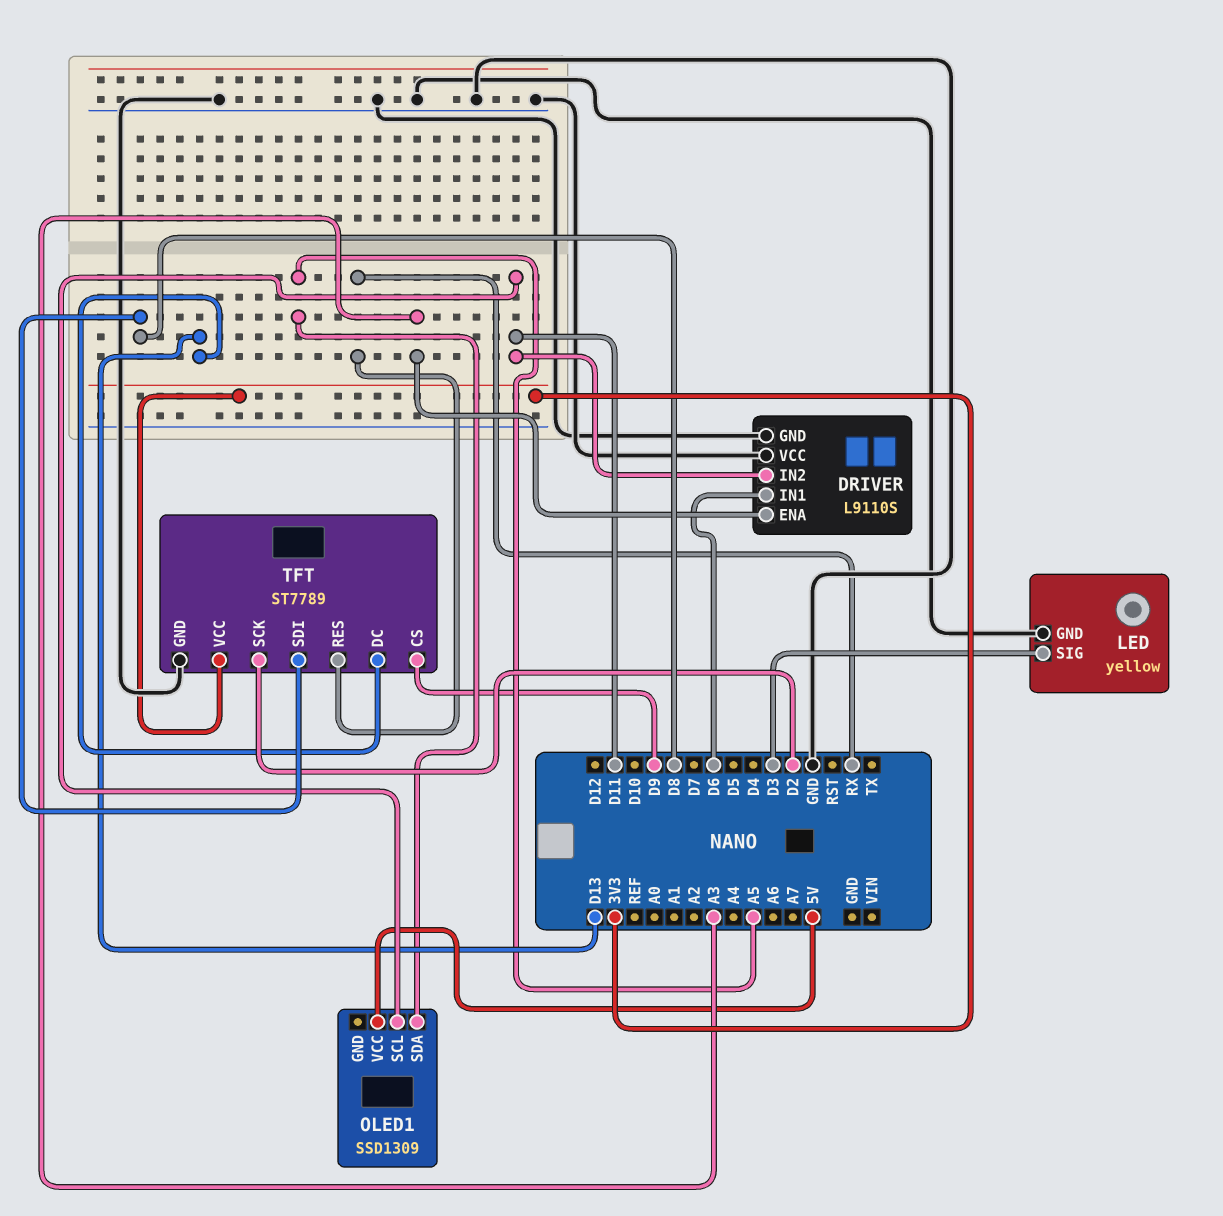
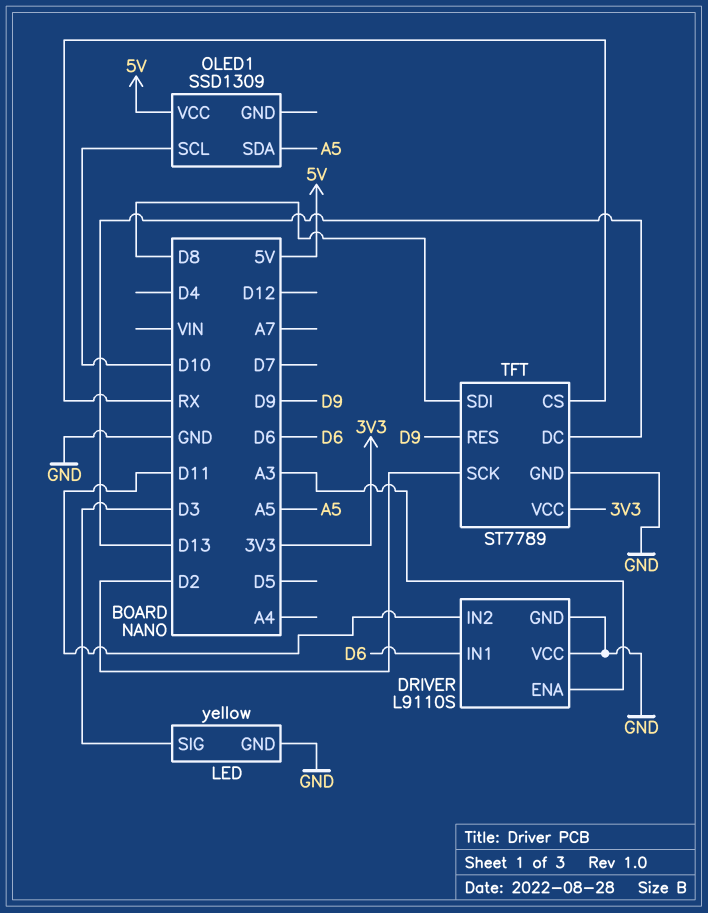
OLED1 pin SCL: D11 -> D10
TFT pin CS: D9 -> RX
TFT pin RES: RX -> D9

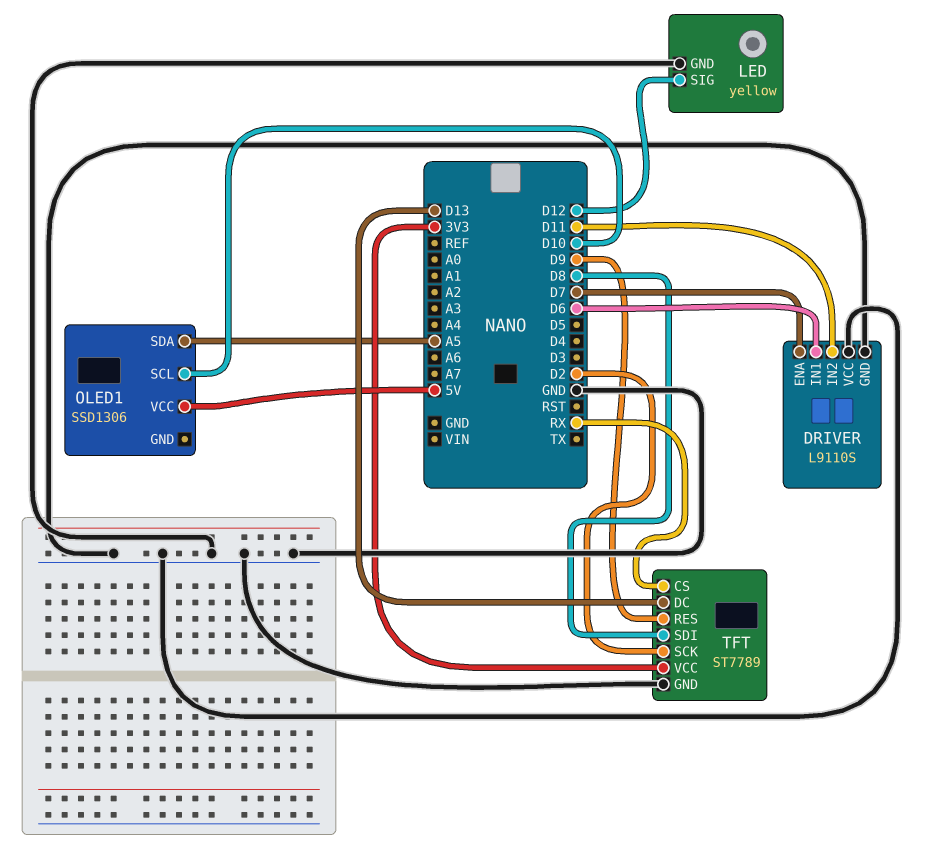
DRIVER pin ENA: A3 -> D7
LED pin SIG: D3 -> D12
OLED1: SSD1309 -> SSD1306

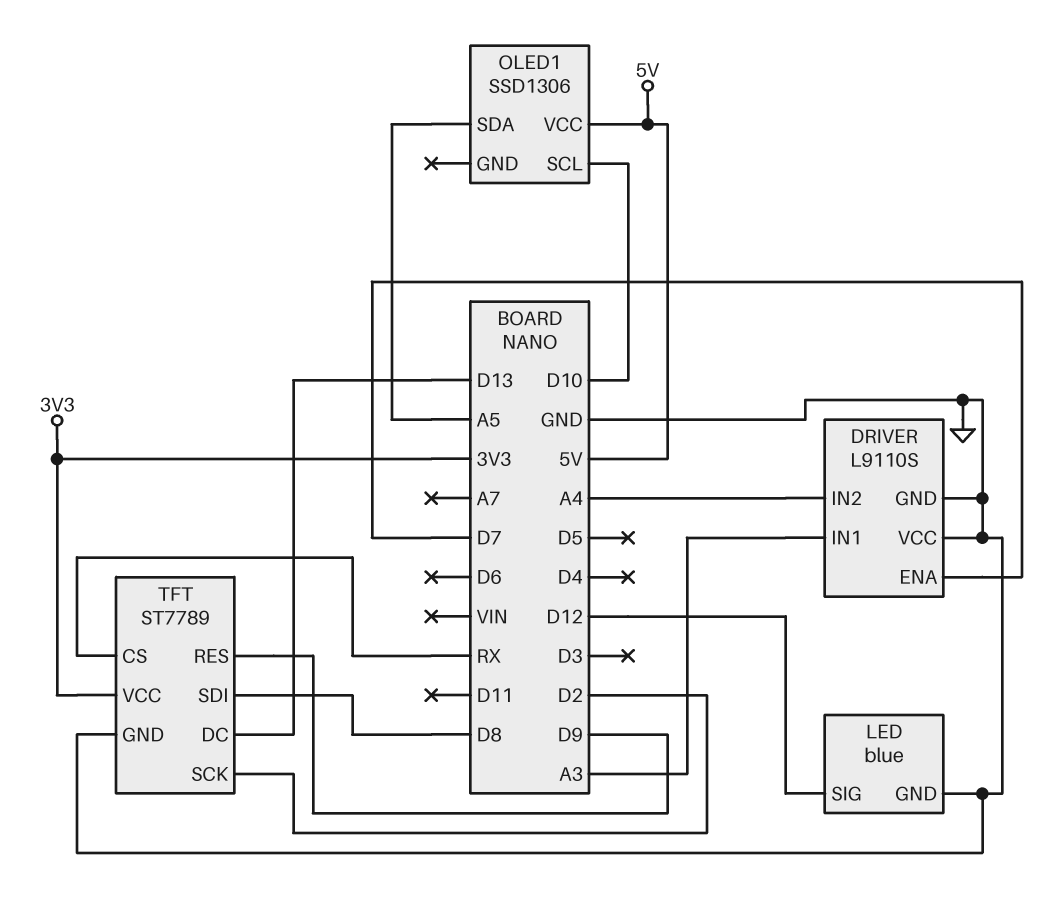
DRIVER pin IN1: D6 -> A3
DRIVER pin IN2: D11 -> A4
LED: yellow -> blue

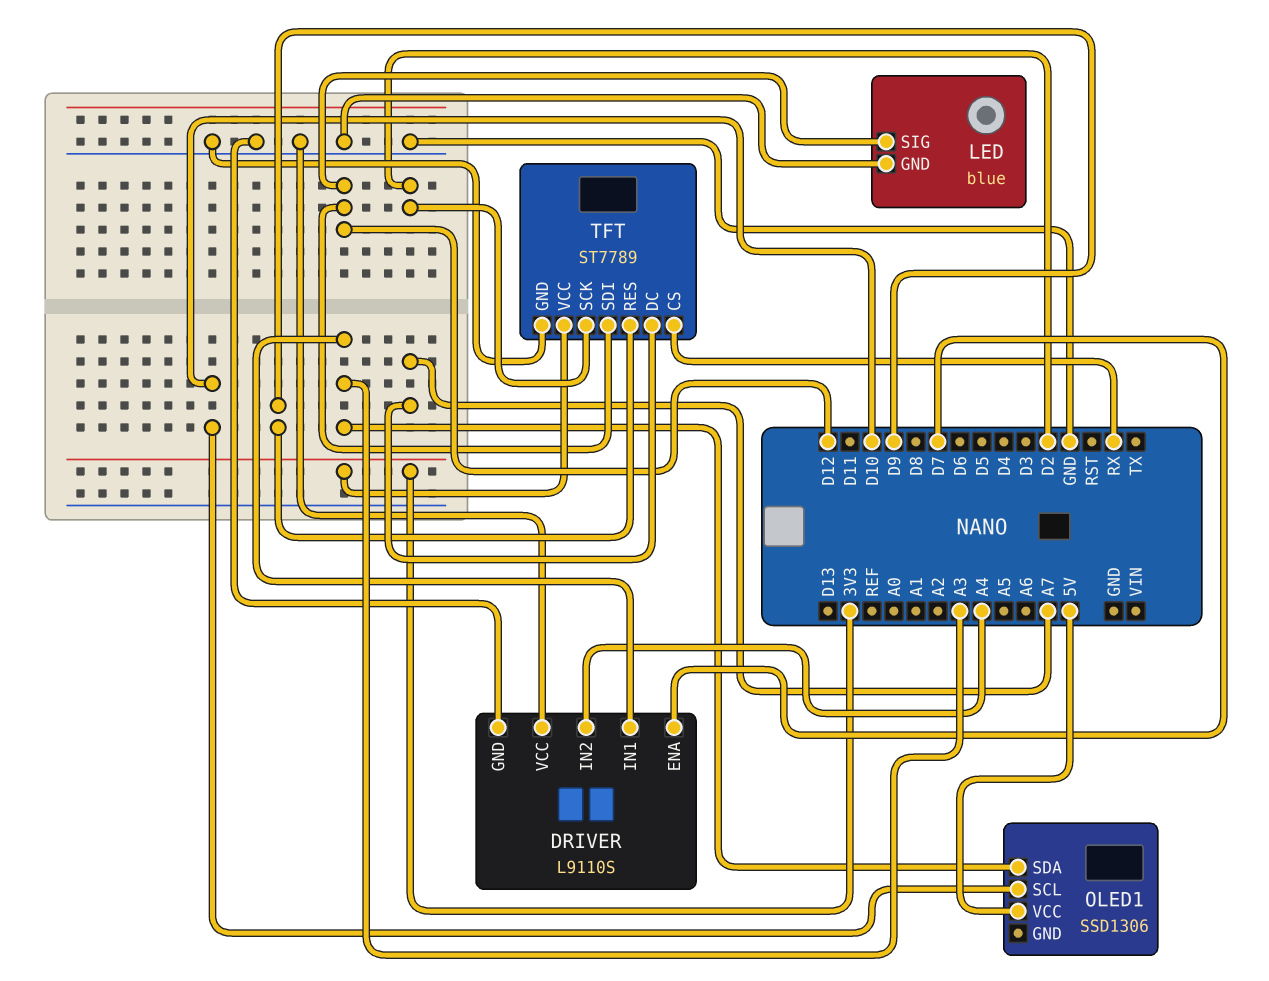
OLED1 pin SDA: A5 -> A3
TFT pin DC: D13 -> A7
TFT pin SDI: D8 -> D12

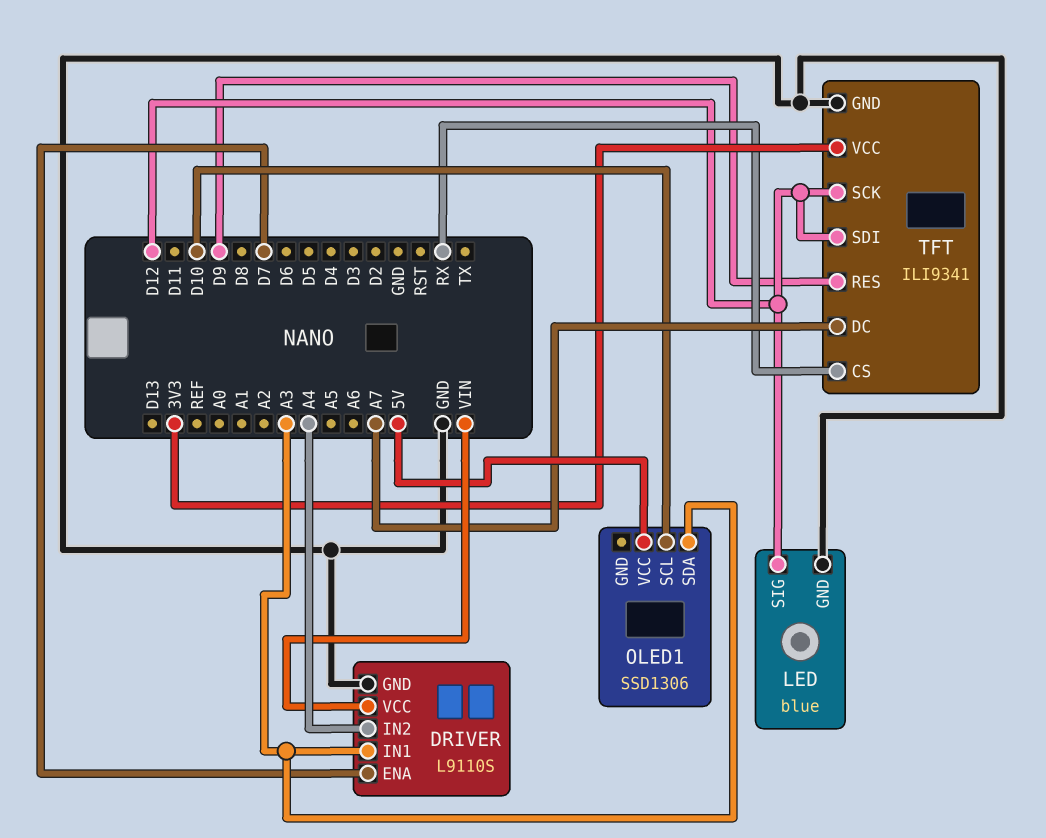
DRIVER pin VCC: GND -> VIN
TFT: ST7789 -> ILI9341
TFT pin SCK: D2 -> D12

